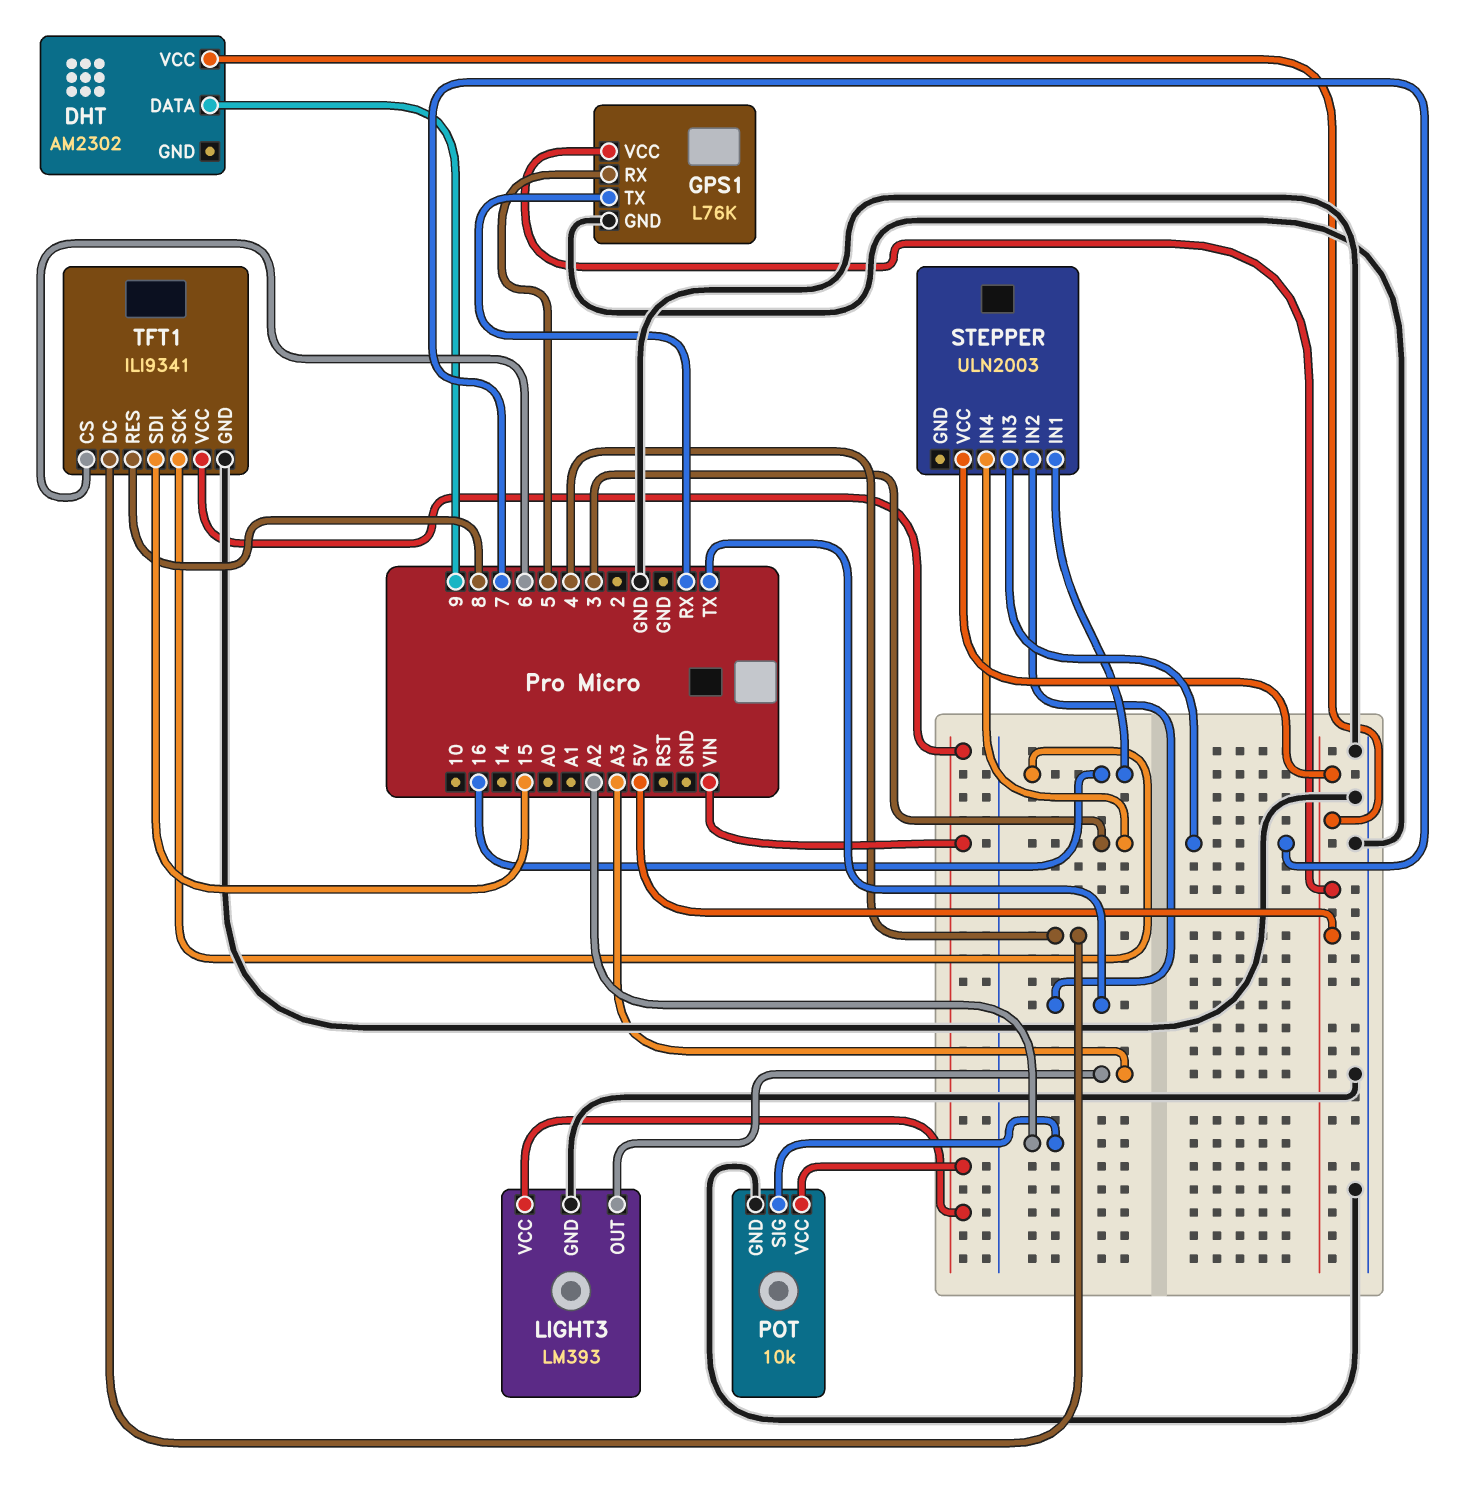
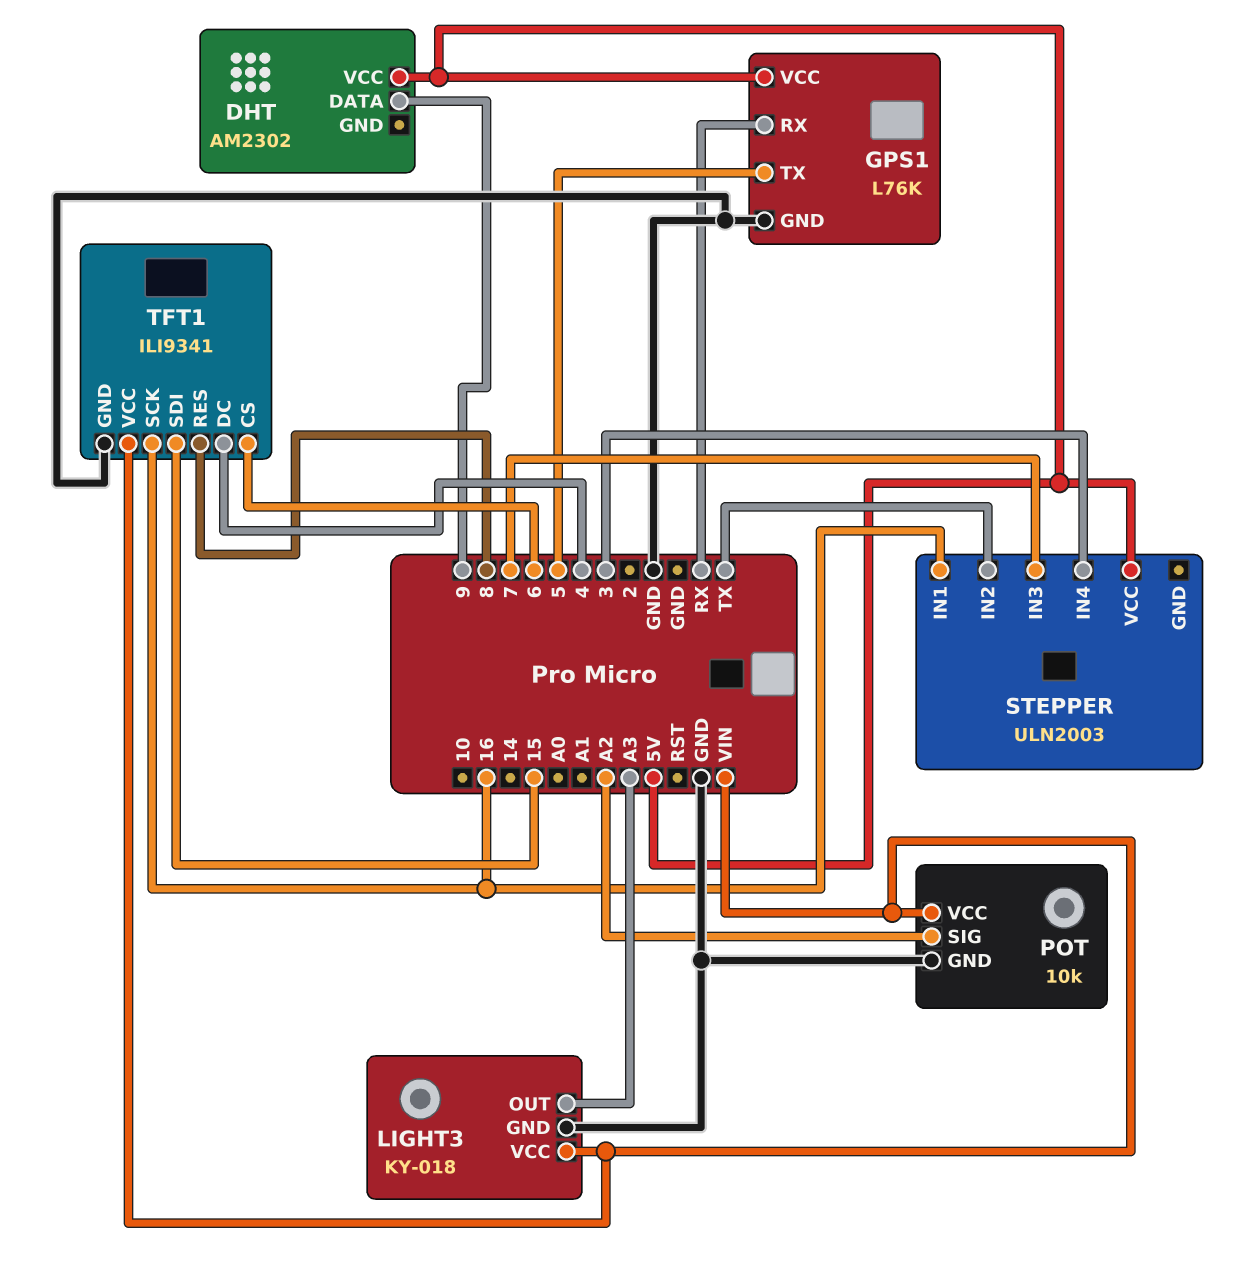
GPS1 pin RX: 5 -> RX
GPS1 pin TX: RX -> 5
LIGHT3: LM393 -> KY-018

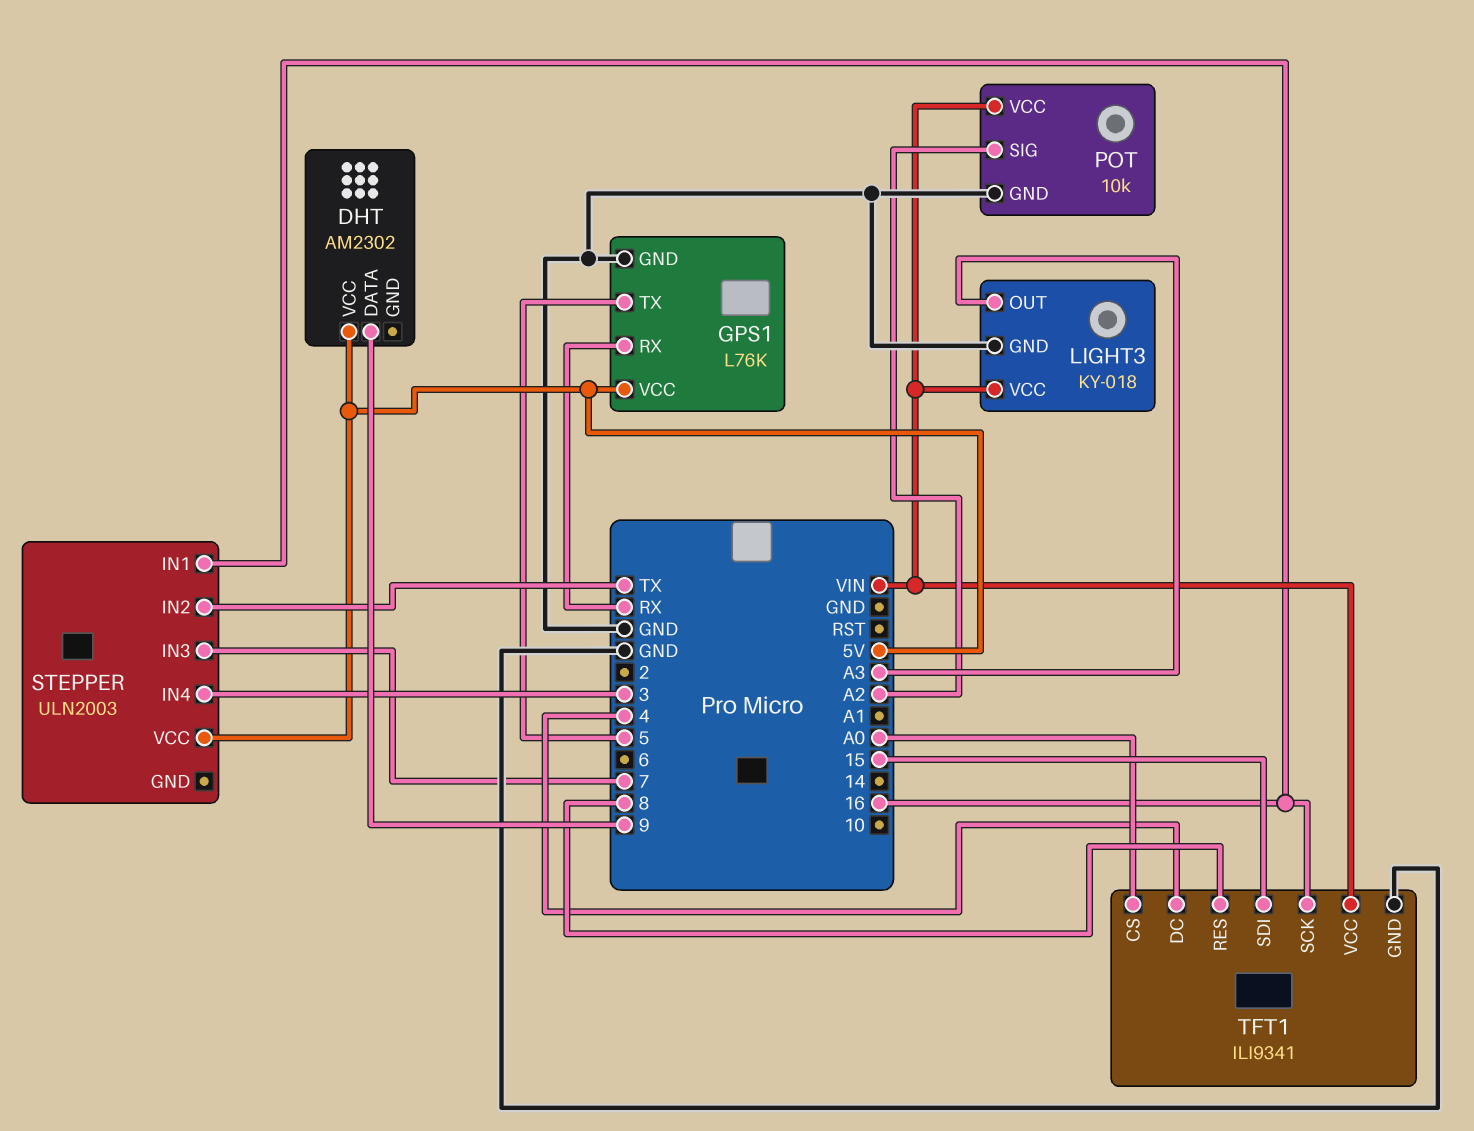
TFT1 pin CS: 6 -> A0

